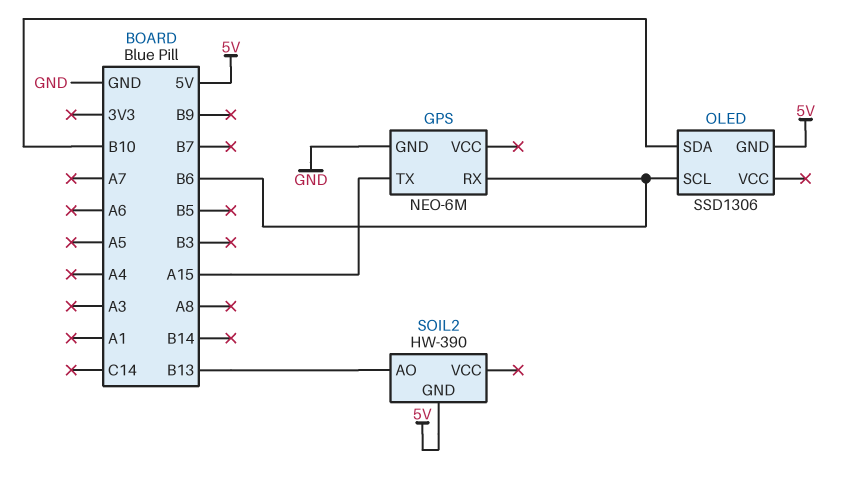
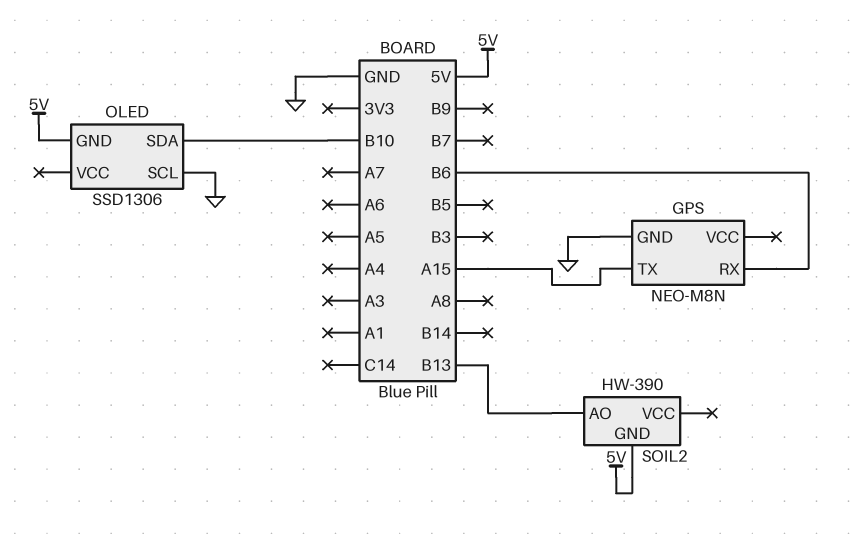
GPS: NEO-6M -> NEO-M8N
OLED pin SCL: B6 -> GND

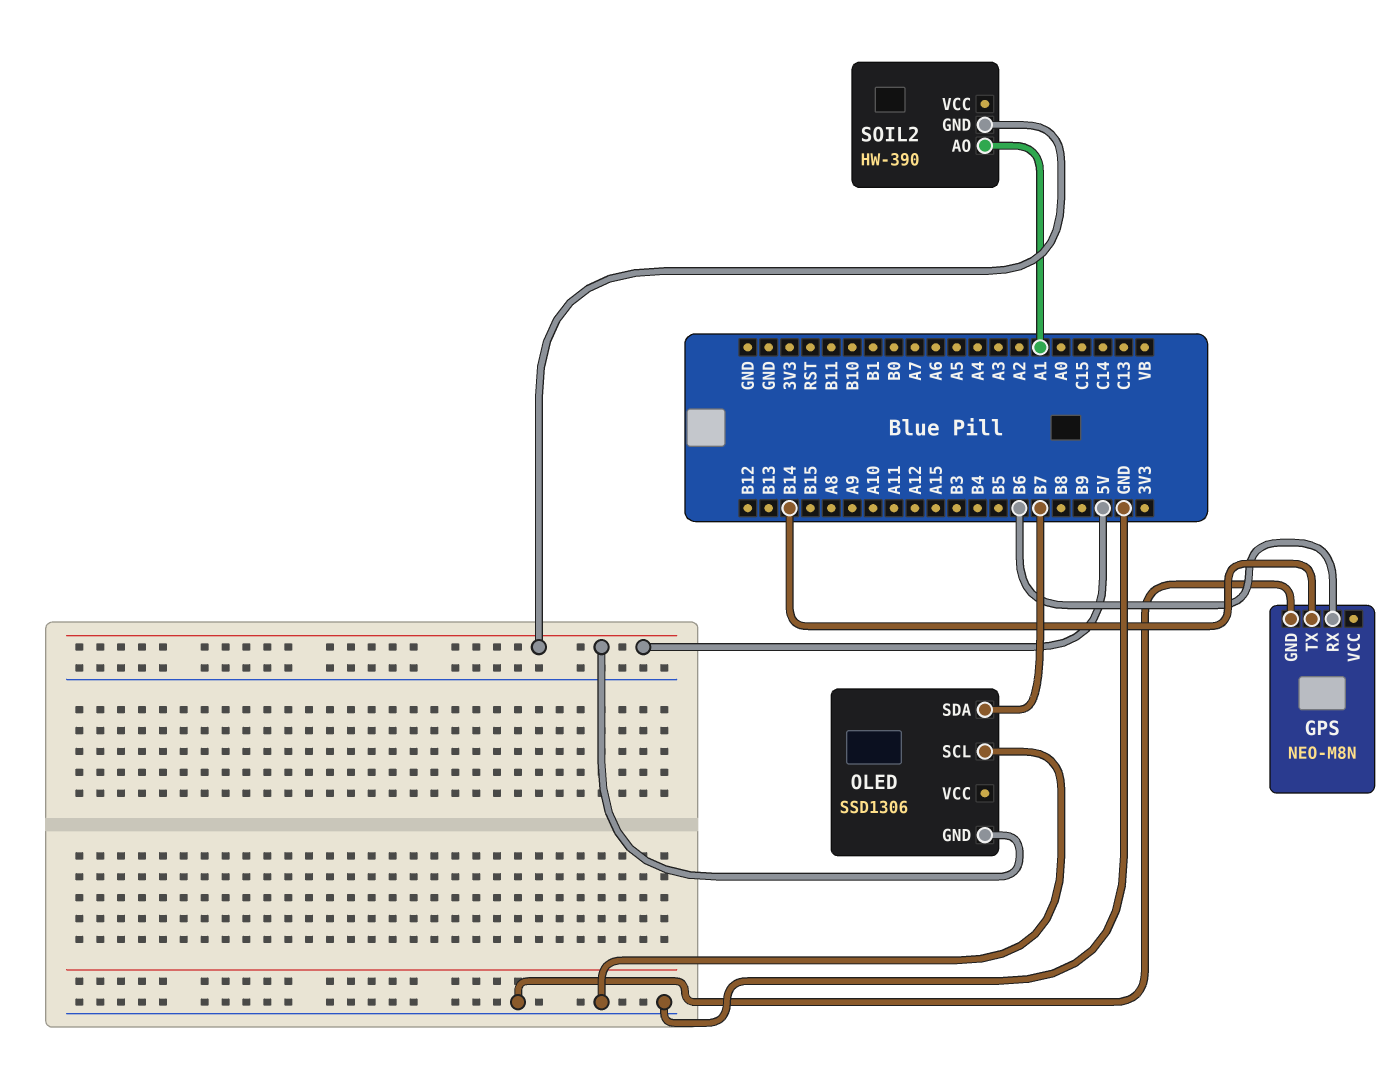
GPS pin TX: A15 -> B14
OLED pin SDA: B10 -> B7
SOIL2 pin AO: B13 -> A1

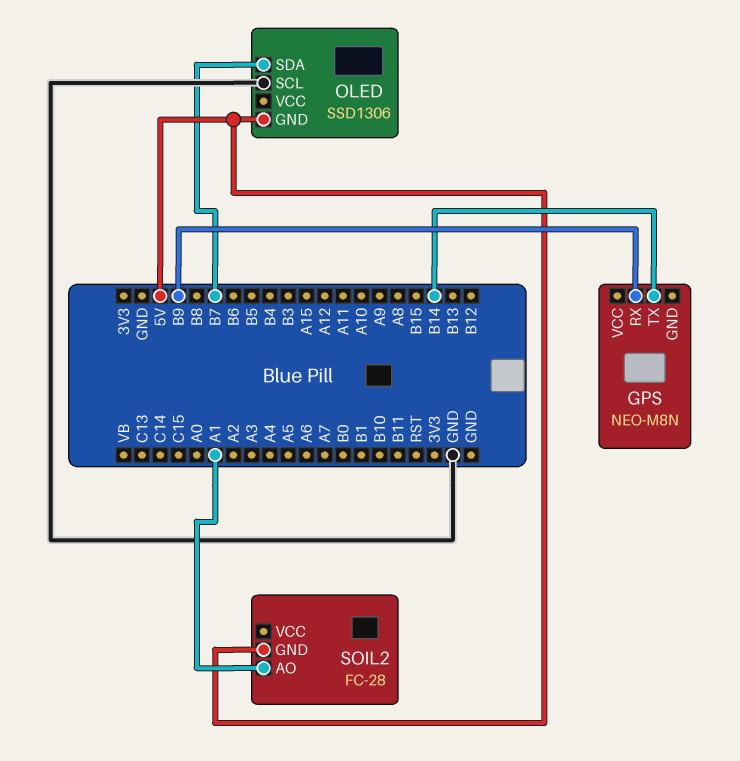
GPS pin GND: GND -> none
GPS pin RX: B6 -> B9
SOIL2: HW-390 -> FC-28

